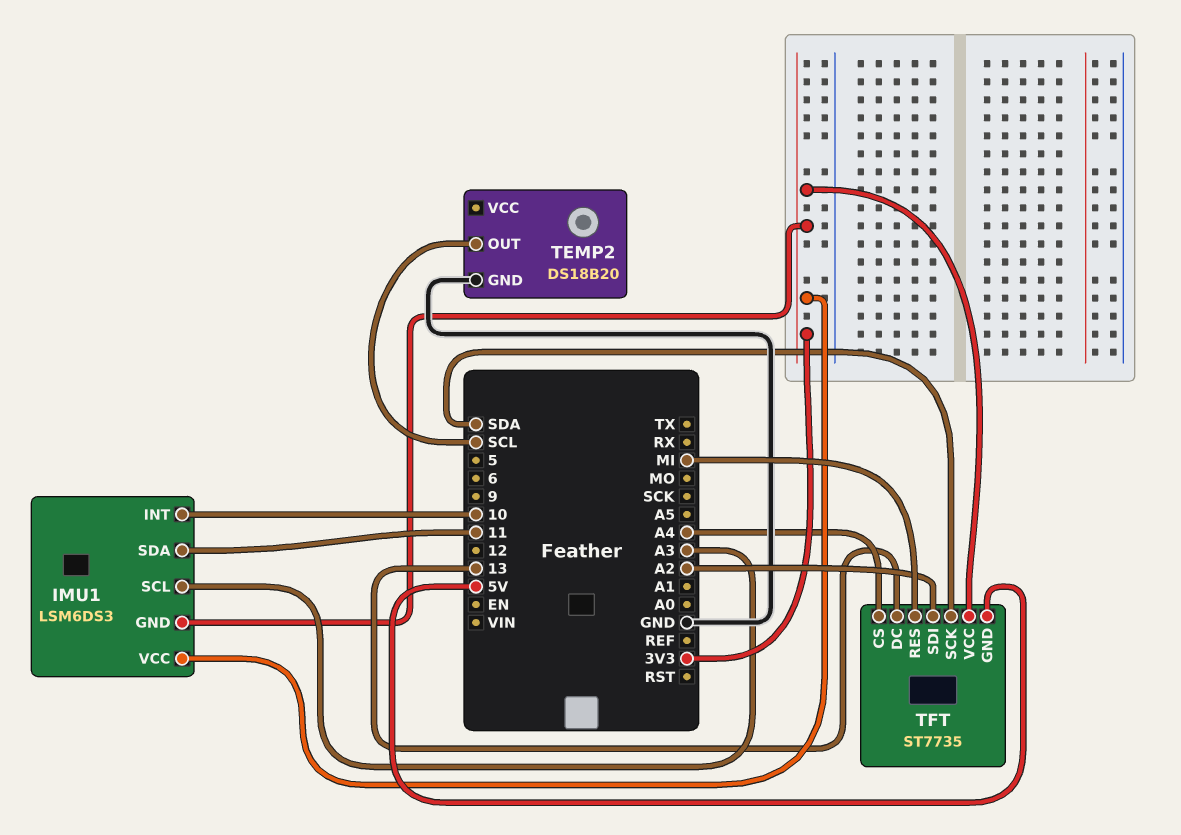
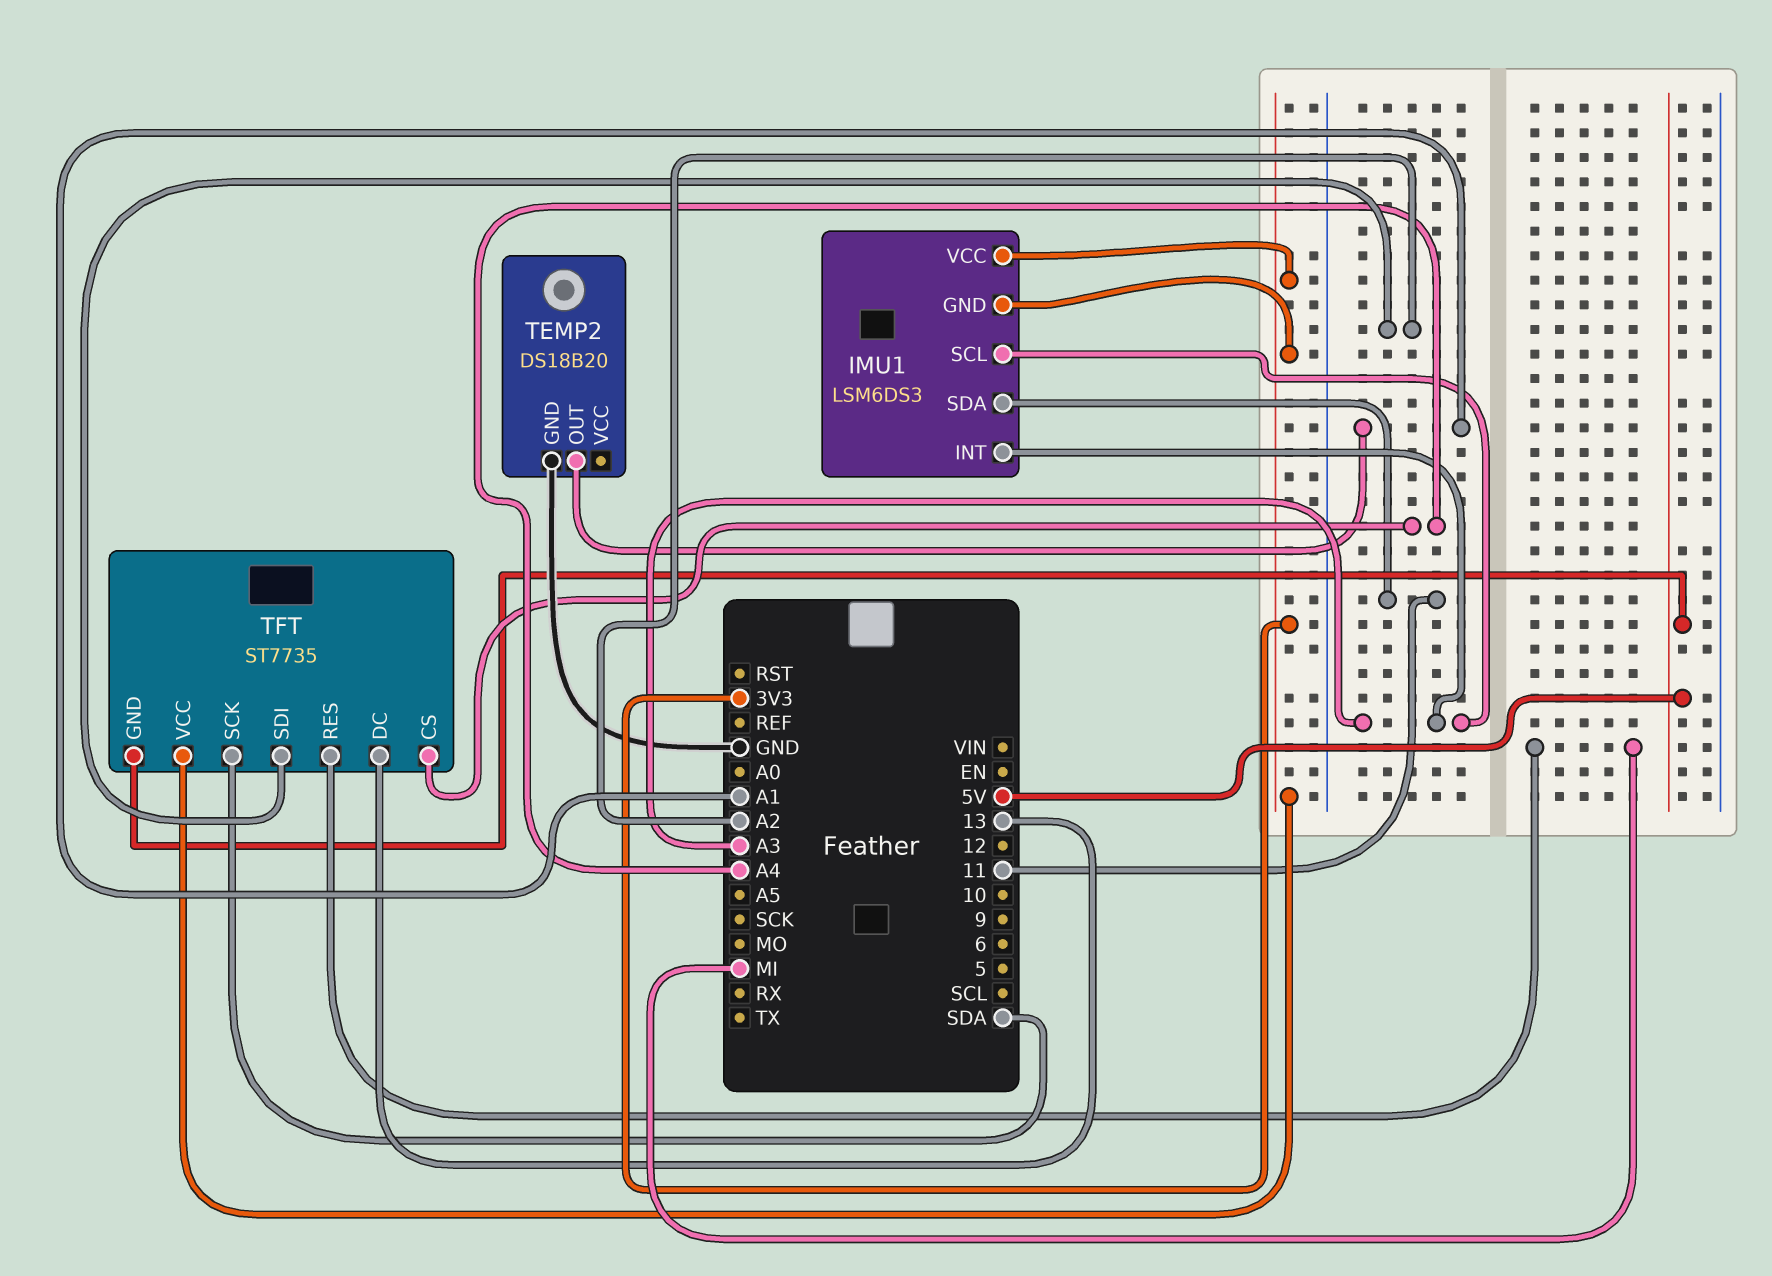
IMU1 pin INT: 10 -> A3
TEMP2 pin OUT: SCL -> A1

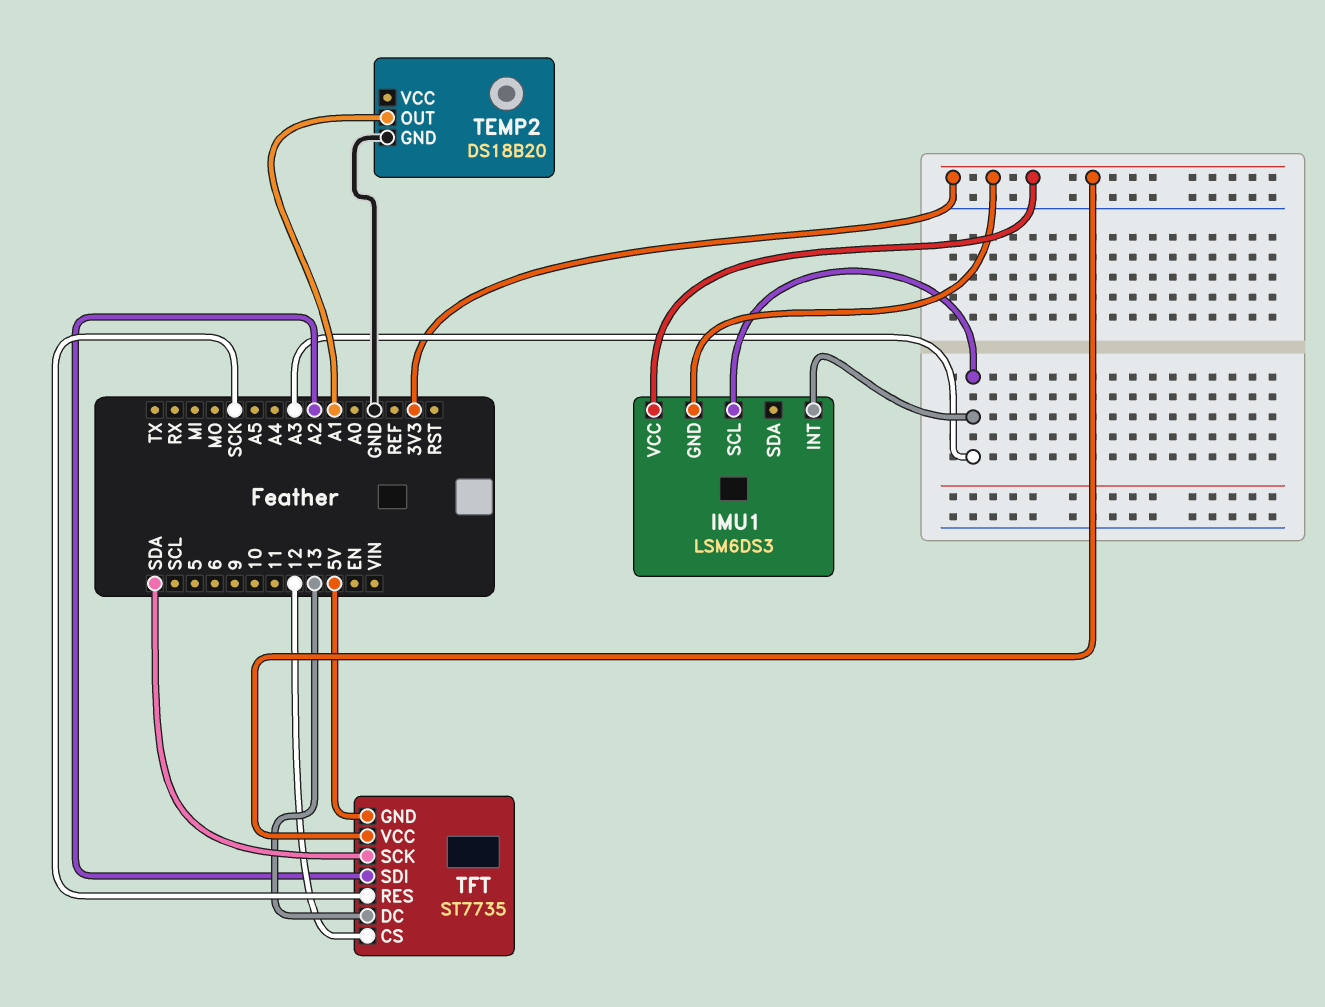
IMU1 pin SDA: 11 -> none
TFT pin CS: A4 -> 12
TFT pin RES: MI -> SCK

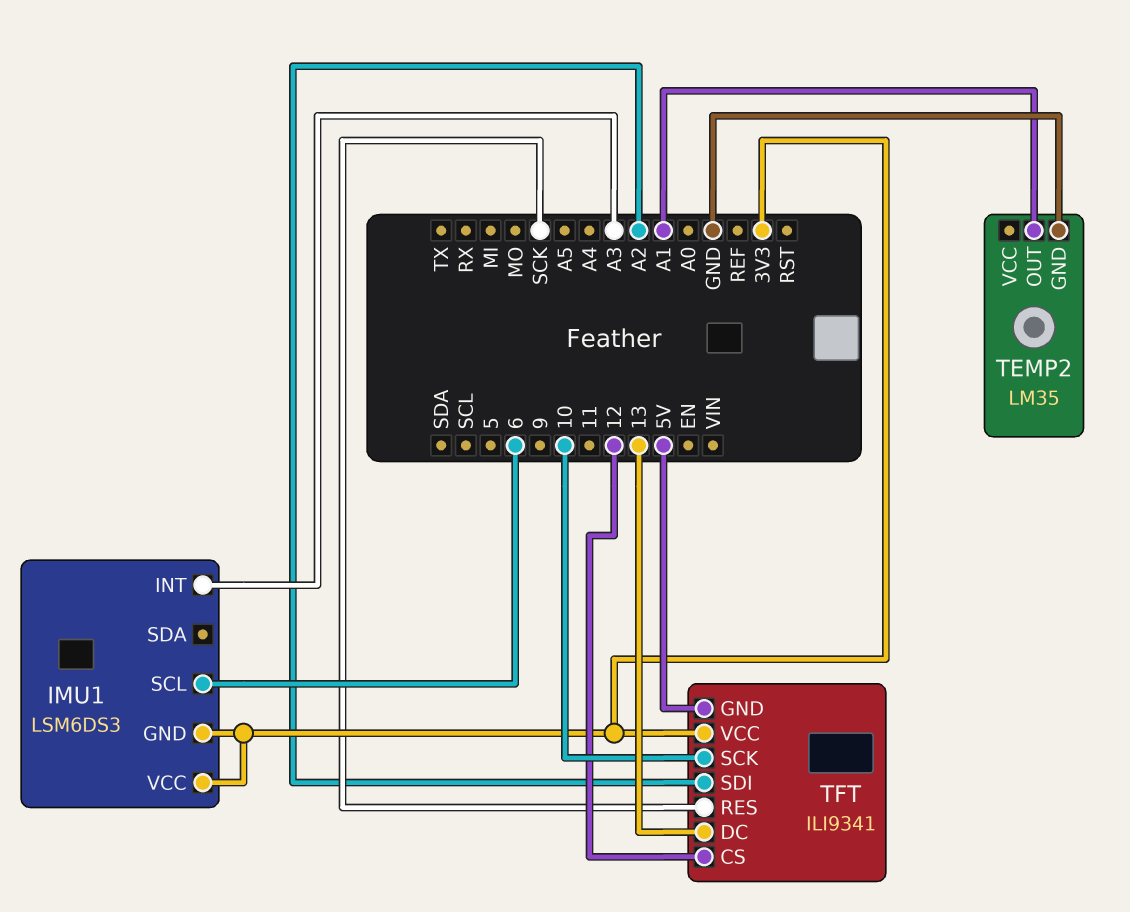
IMU1 pin SCL: A3 -> 6
TEMP2: DS18B20 -> LM35
TFT: ST7735 -> ILI9341
TFT pin SCK: SDA -> 10

